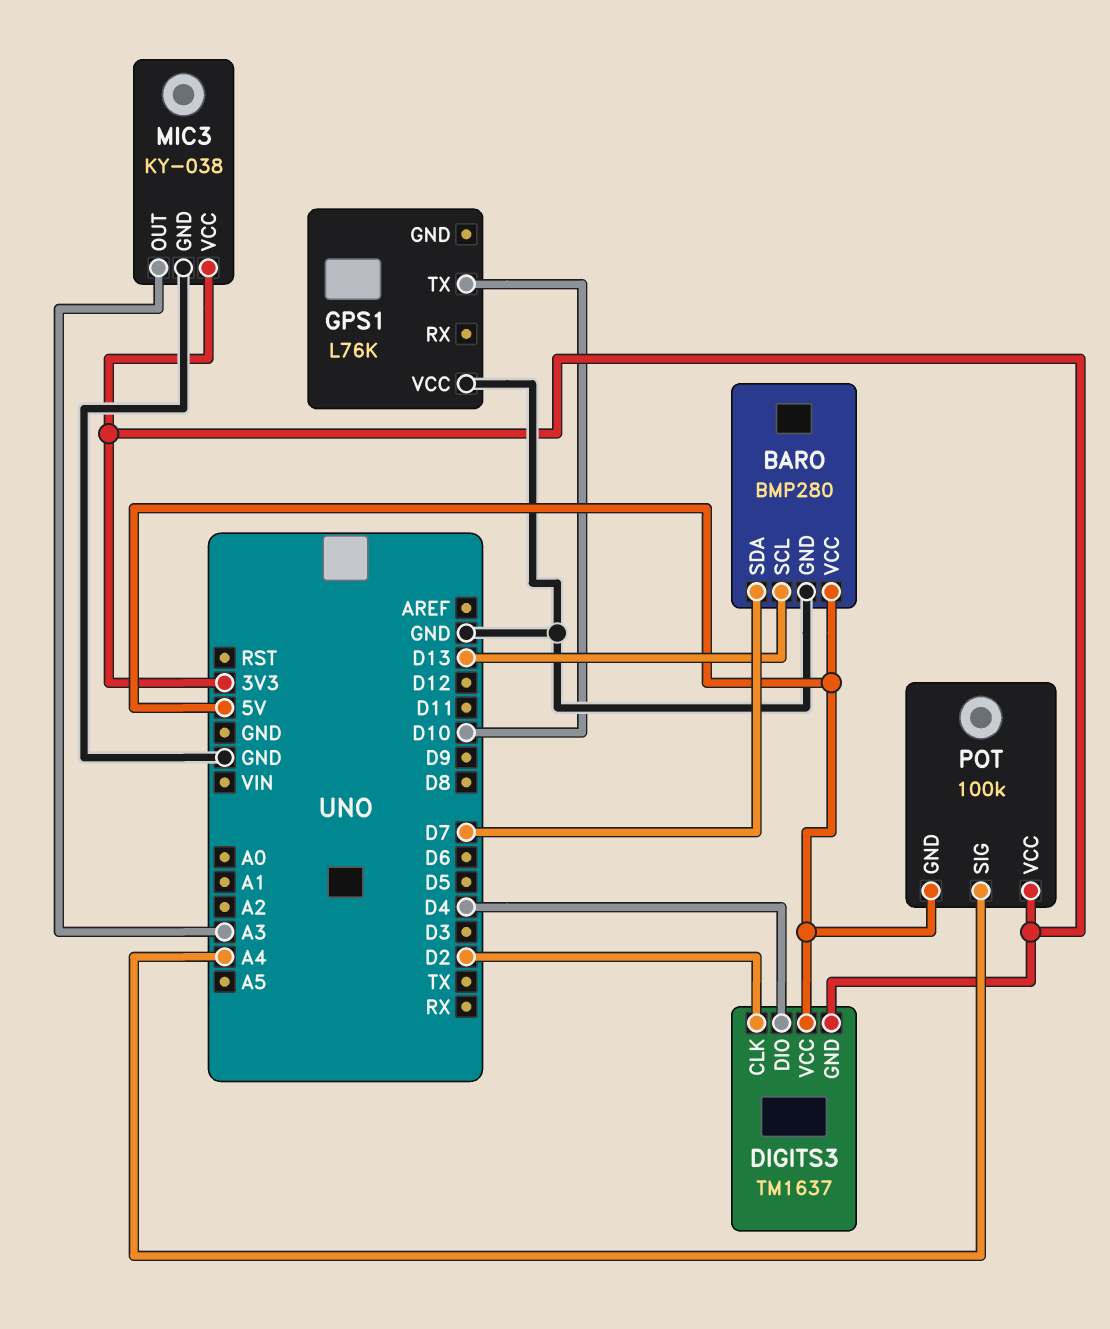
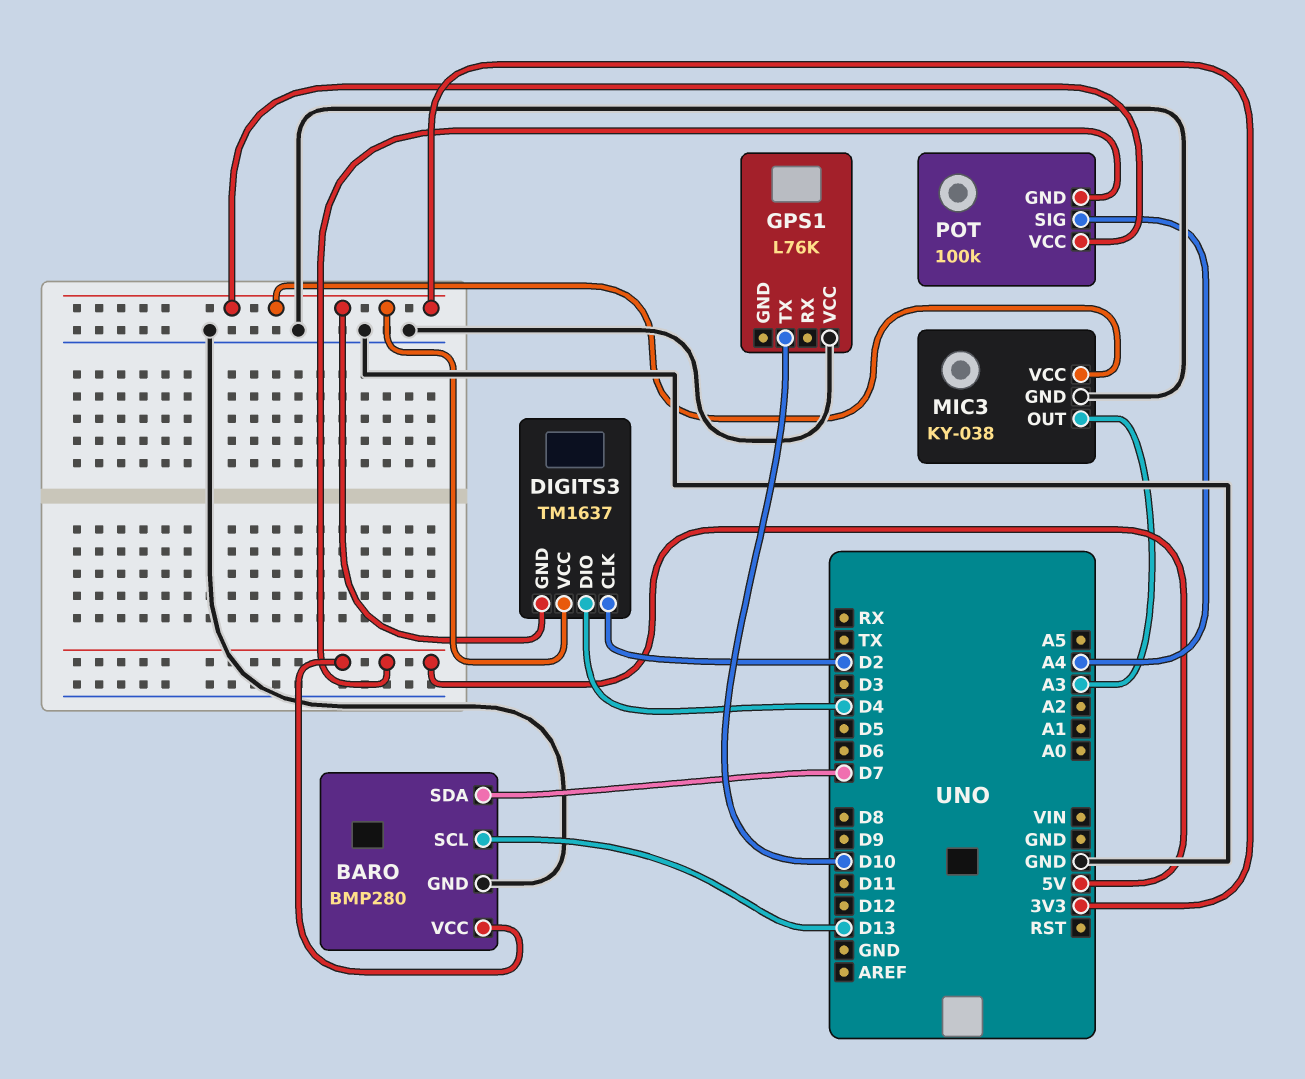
DIGITS3 pin VCC: 5V -> 3V3

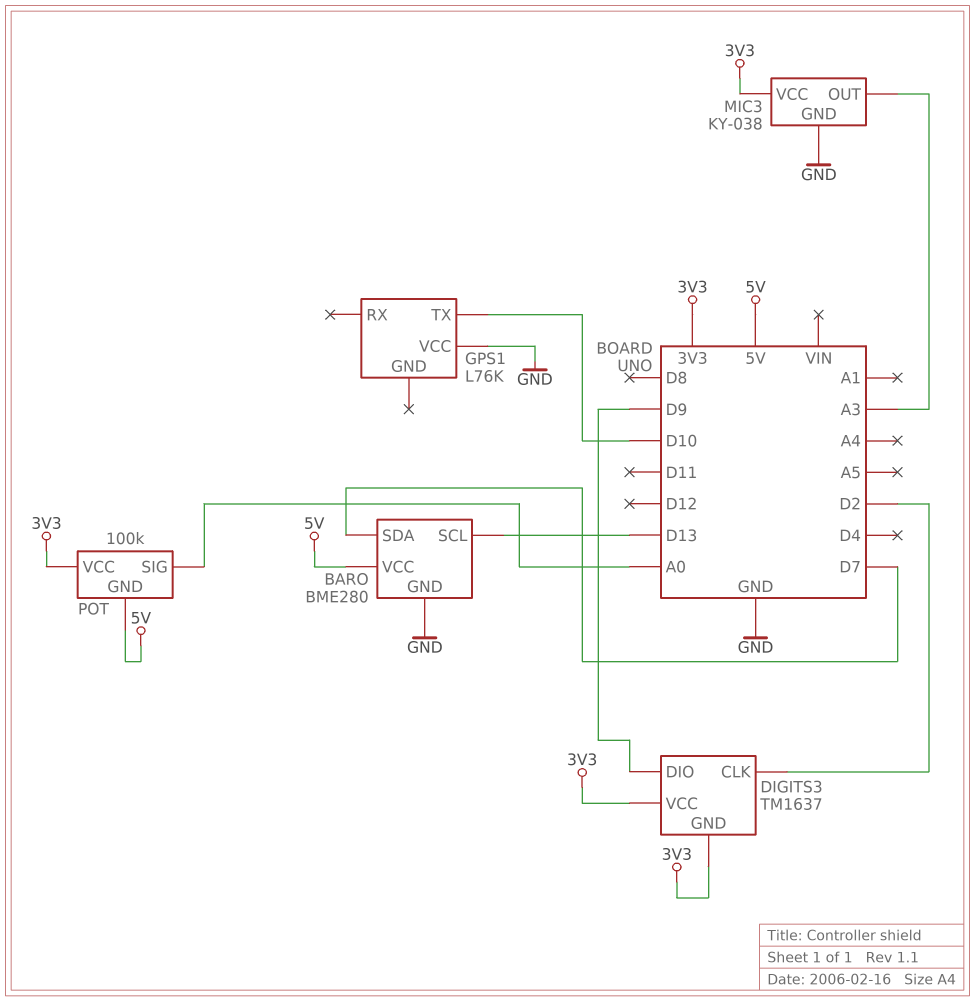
BARO: BMP280 -> BME280
DIGITS3 pin DIO: D4 -> D9
POT pin SIG: A4 -> A0

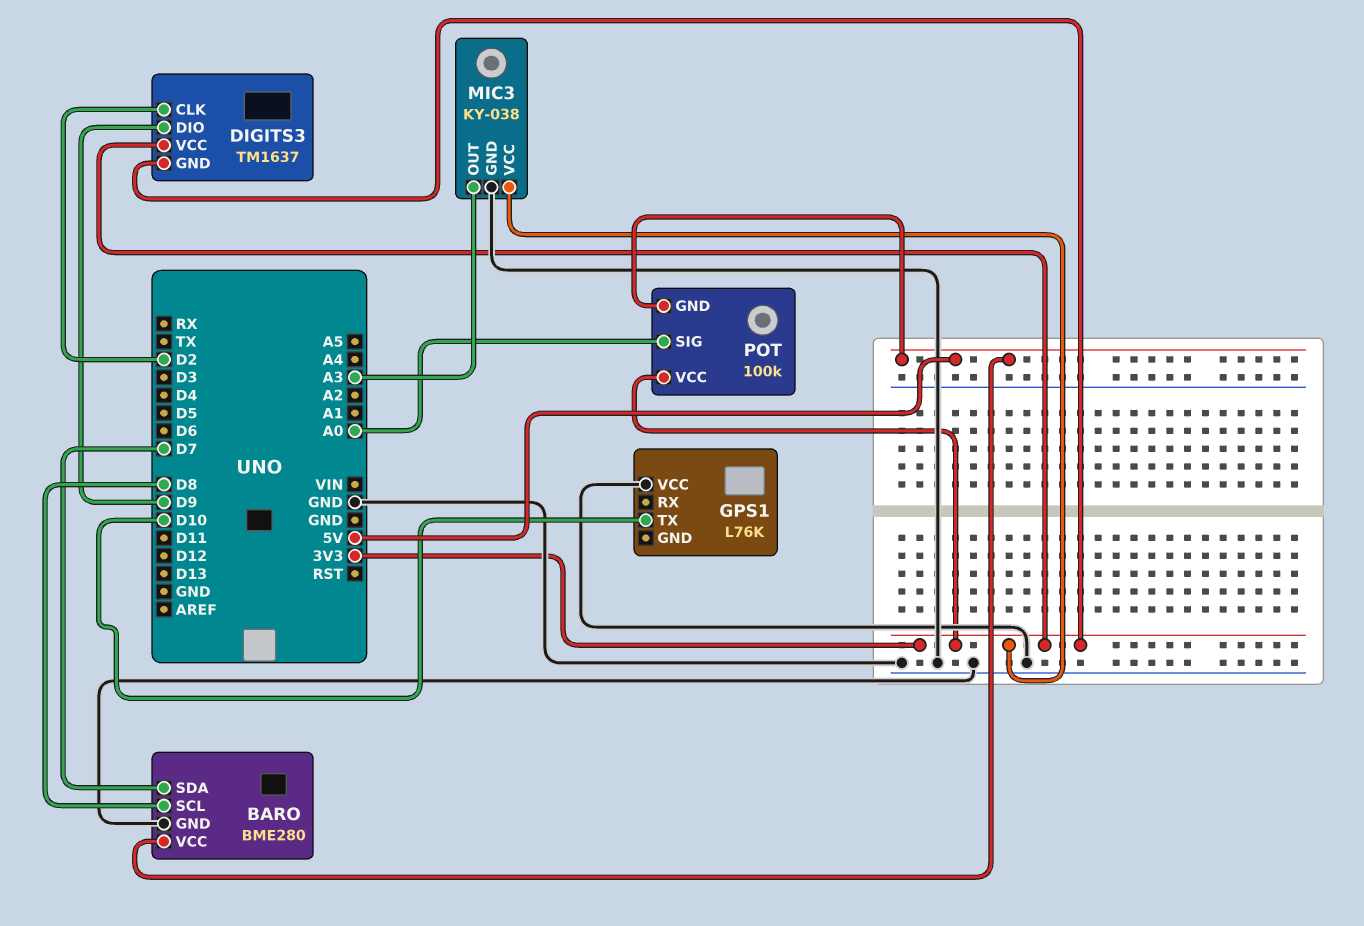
BARO pin SCL: D13 -> D8

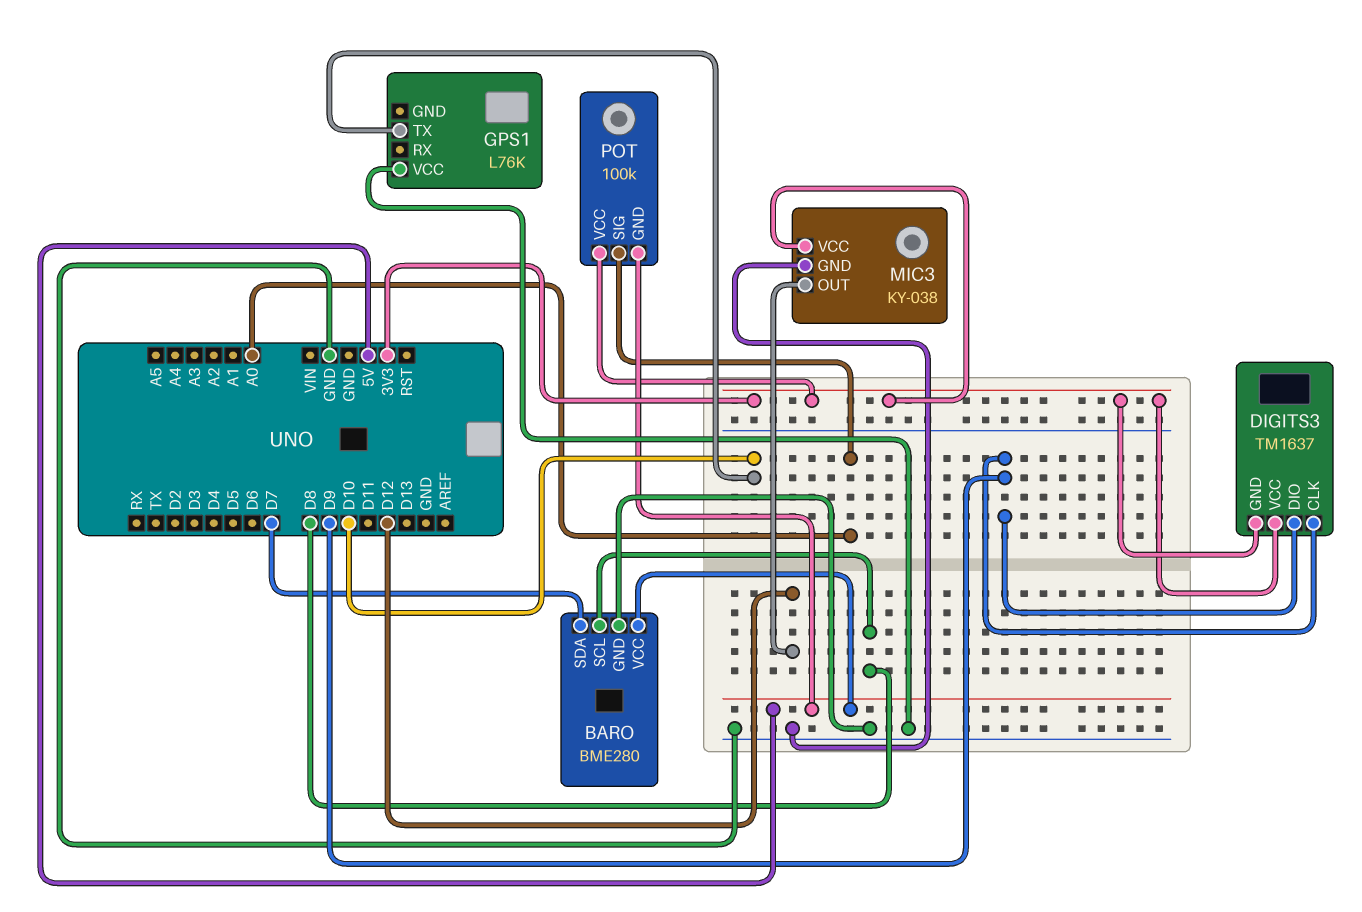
DIGITS3 pin CLK: D2 -> D9
MIC3 pin OUT: A3 -> D12

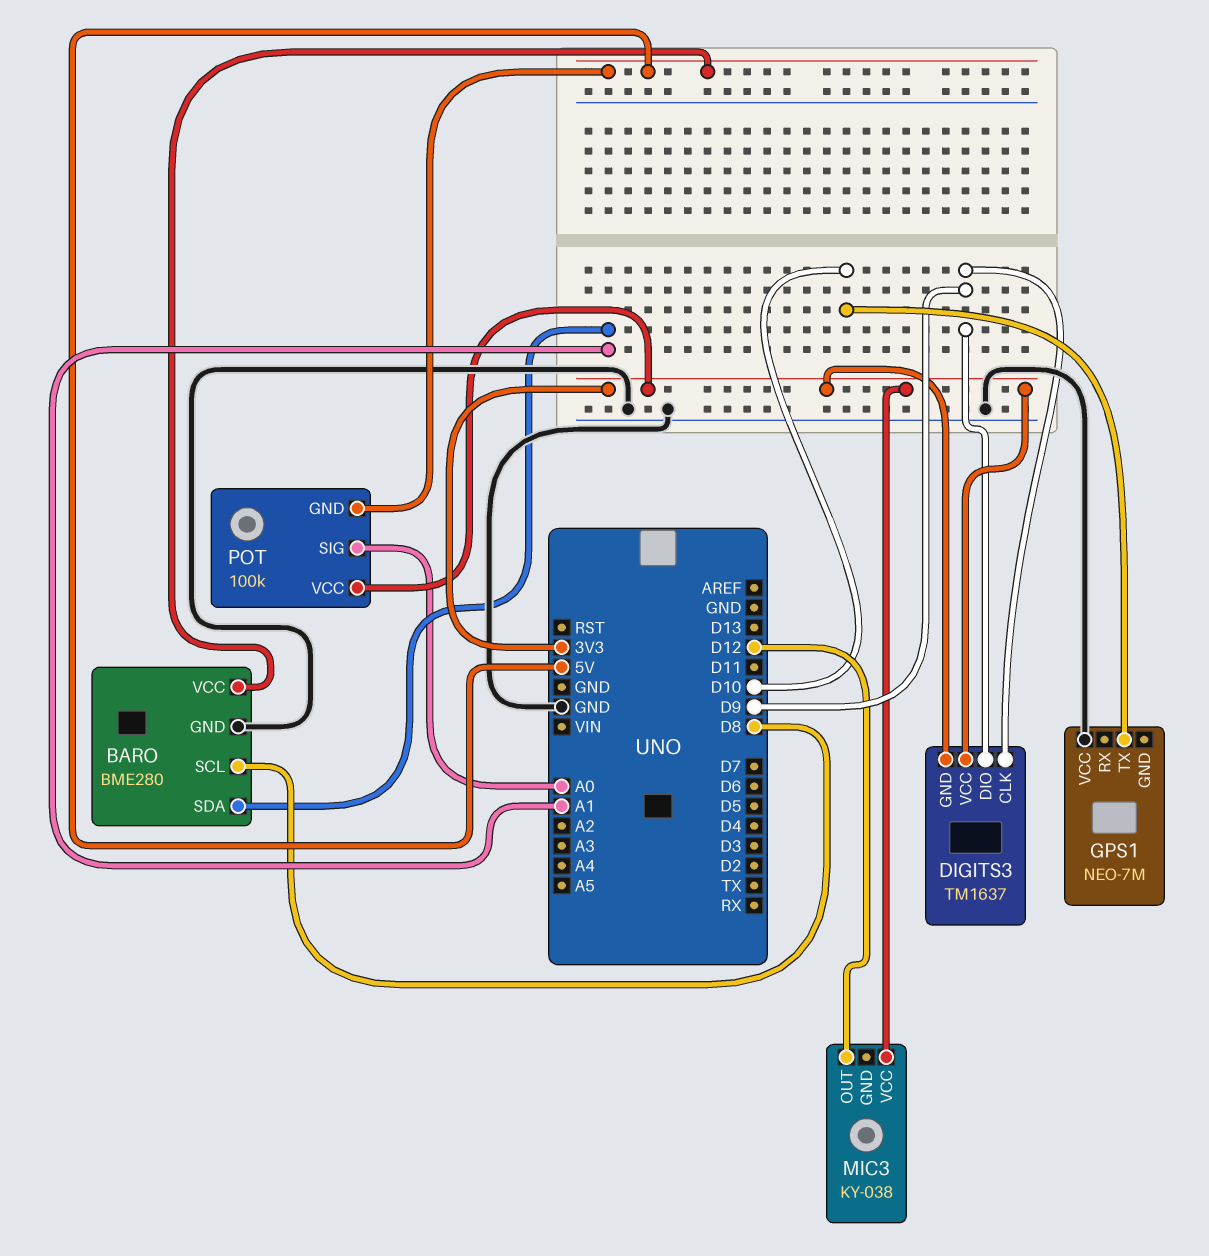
BARO pin SDA: D7 -> A1
GPS1: L76K -> NEO-7M
MIC3 pin GND: GND -> none

